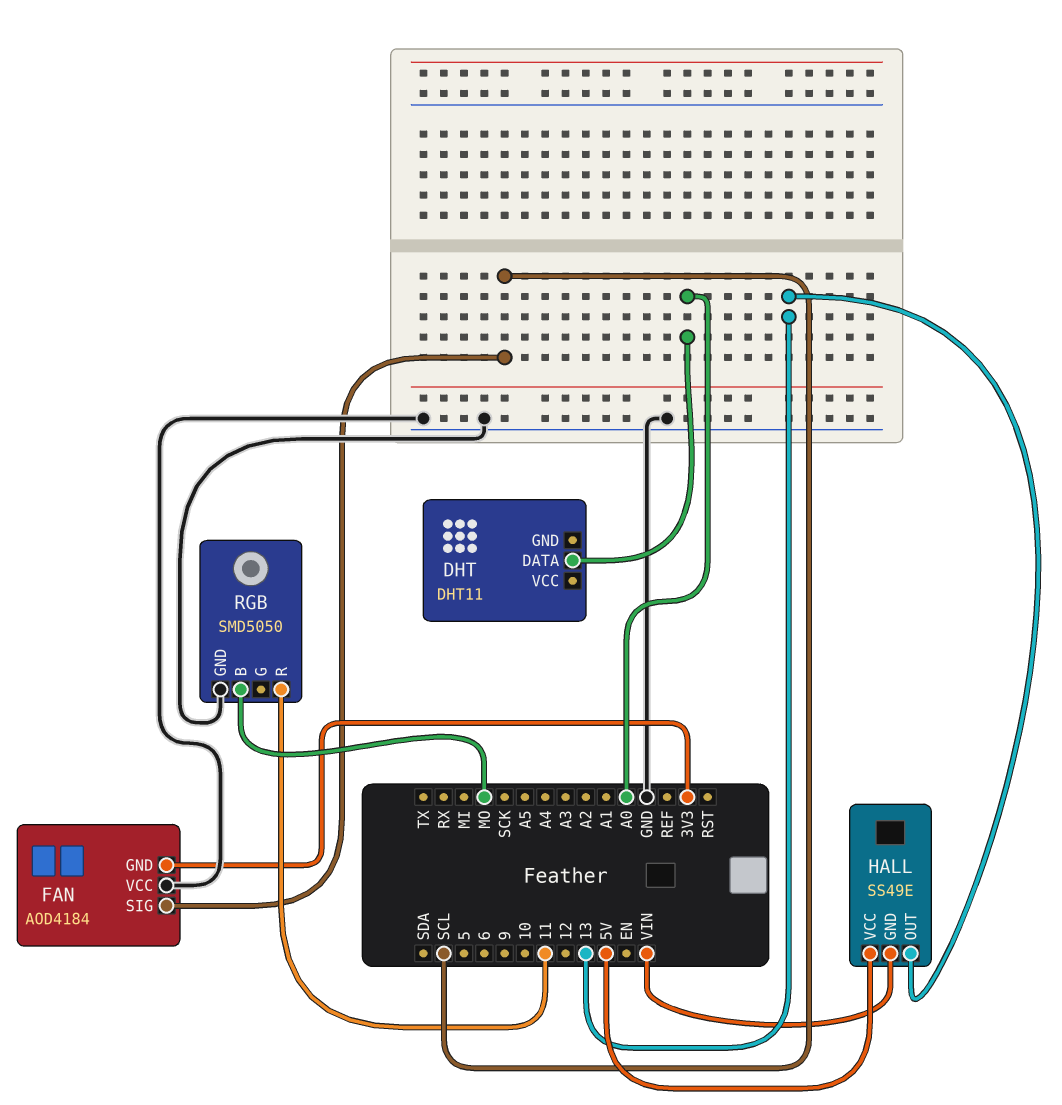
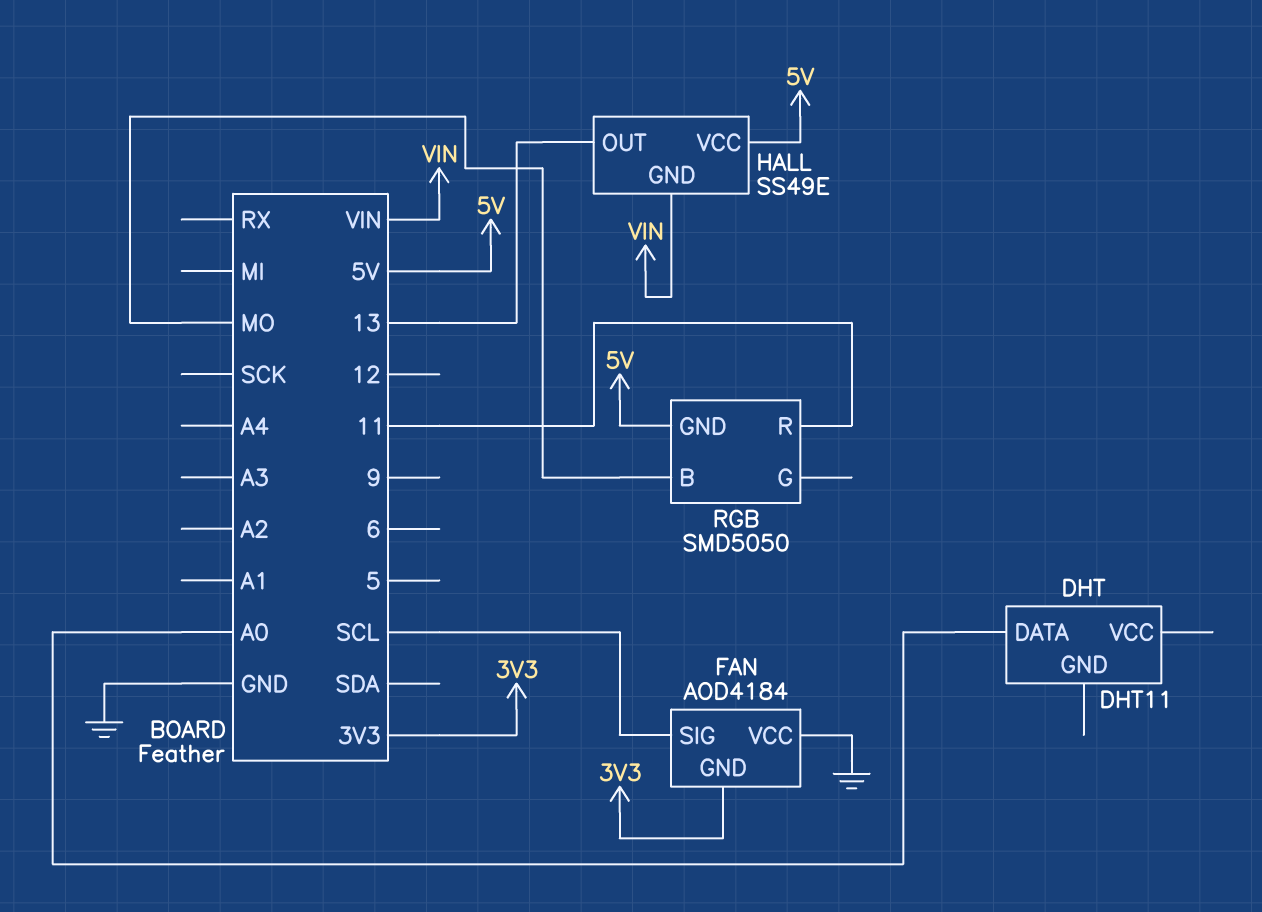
RGB pin GND: GND -> 5V

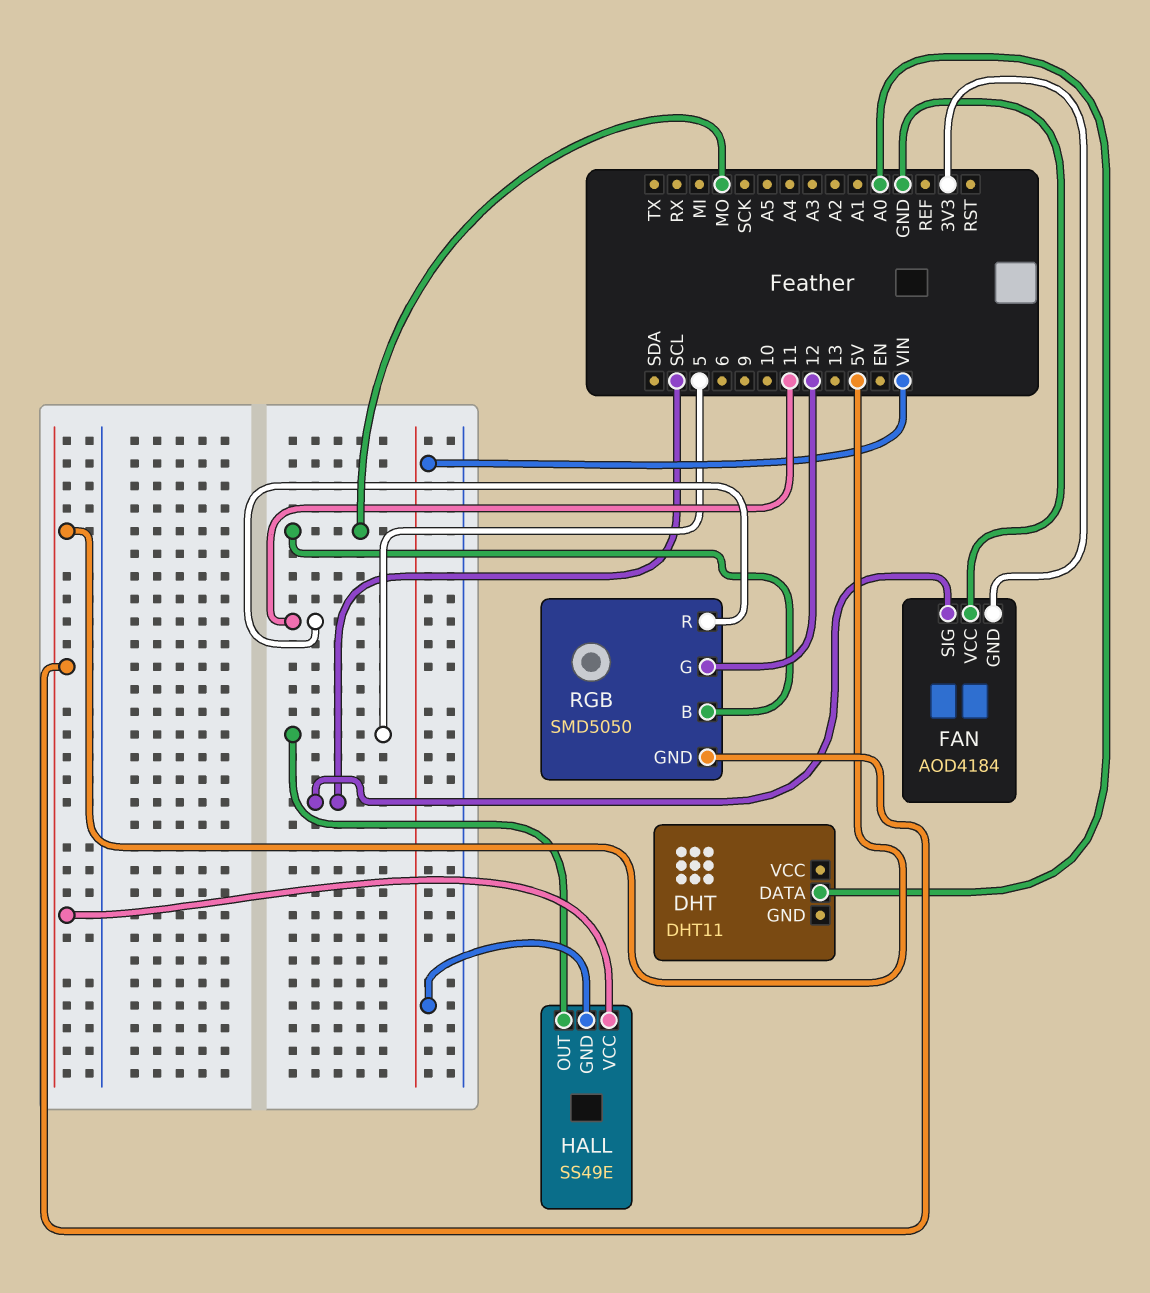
HALL pin OUT: 13 -> 5
RGB pin G: none -> 12

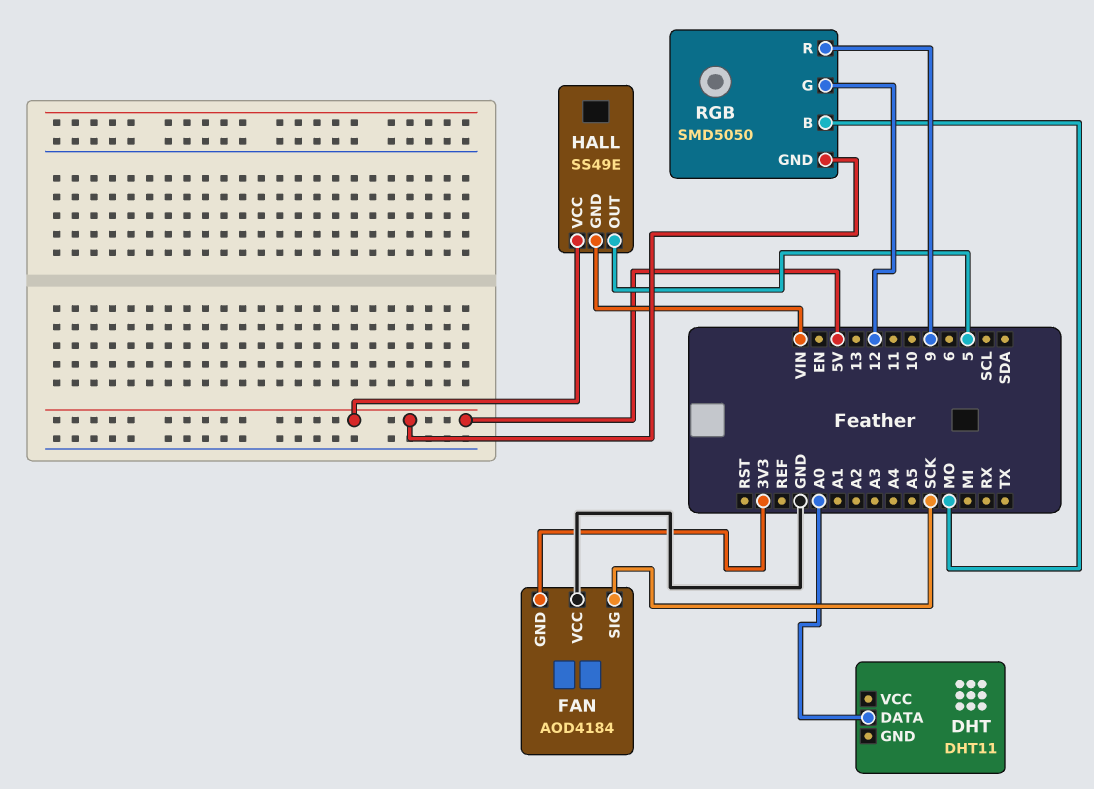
FAN pin SIG: SCL -> SCK
RGB pin R: 11 -> 9

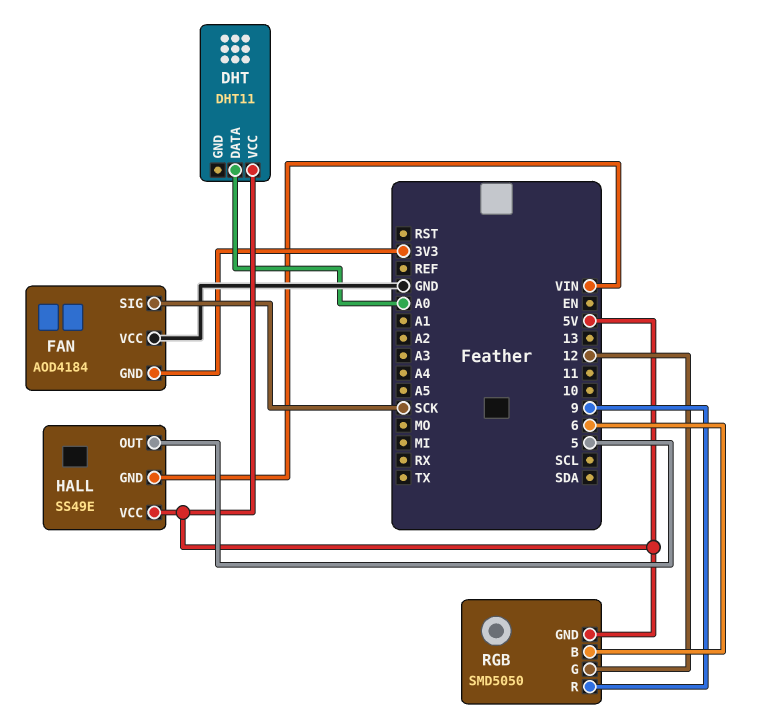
DHT pin VCC: none -> 5V
RGB pin B: MO -> 6

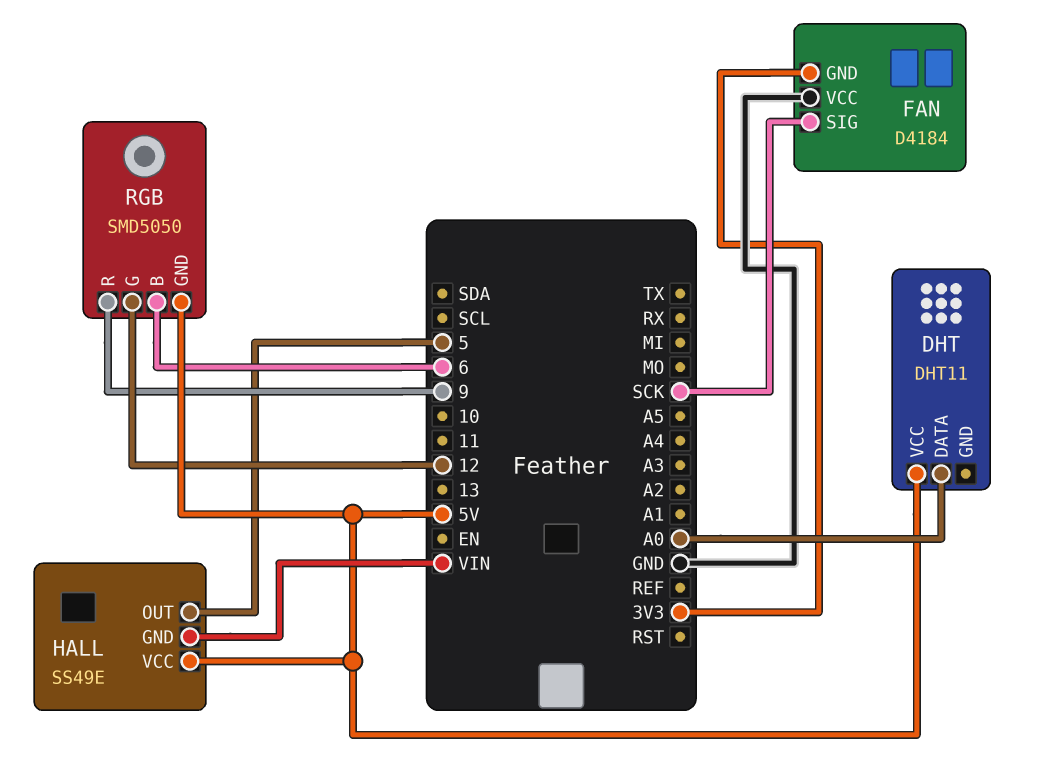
FAN: AOD4184 -> D4184

